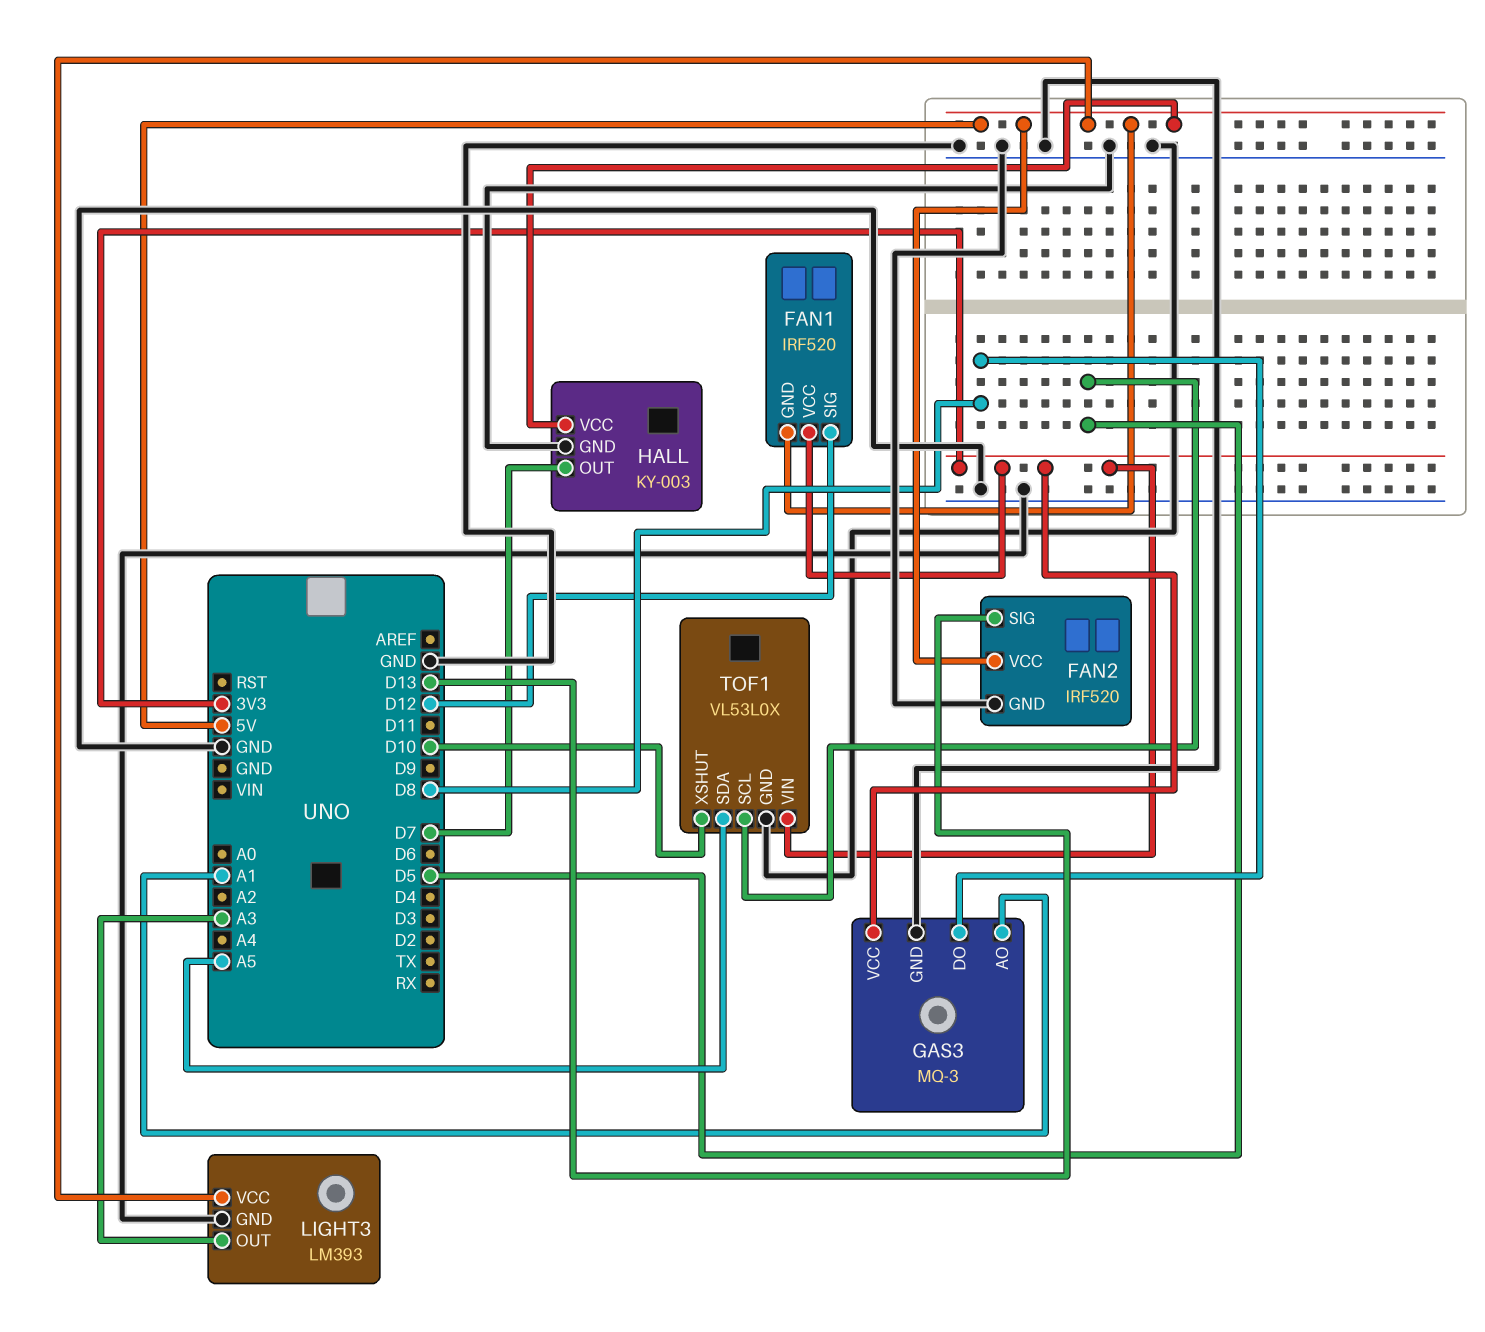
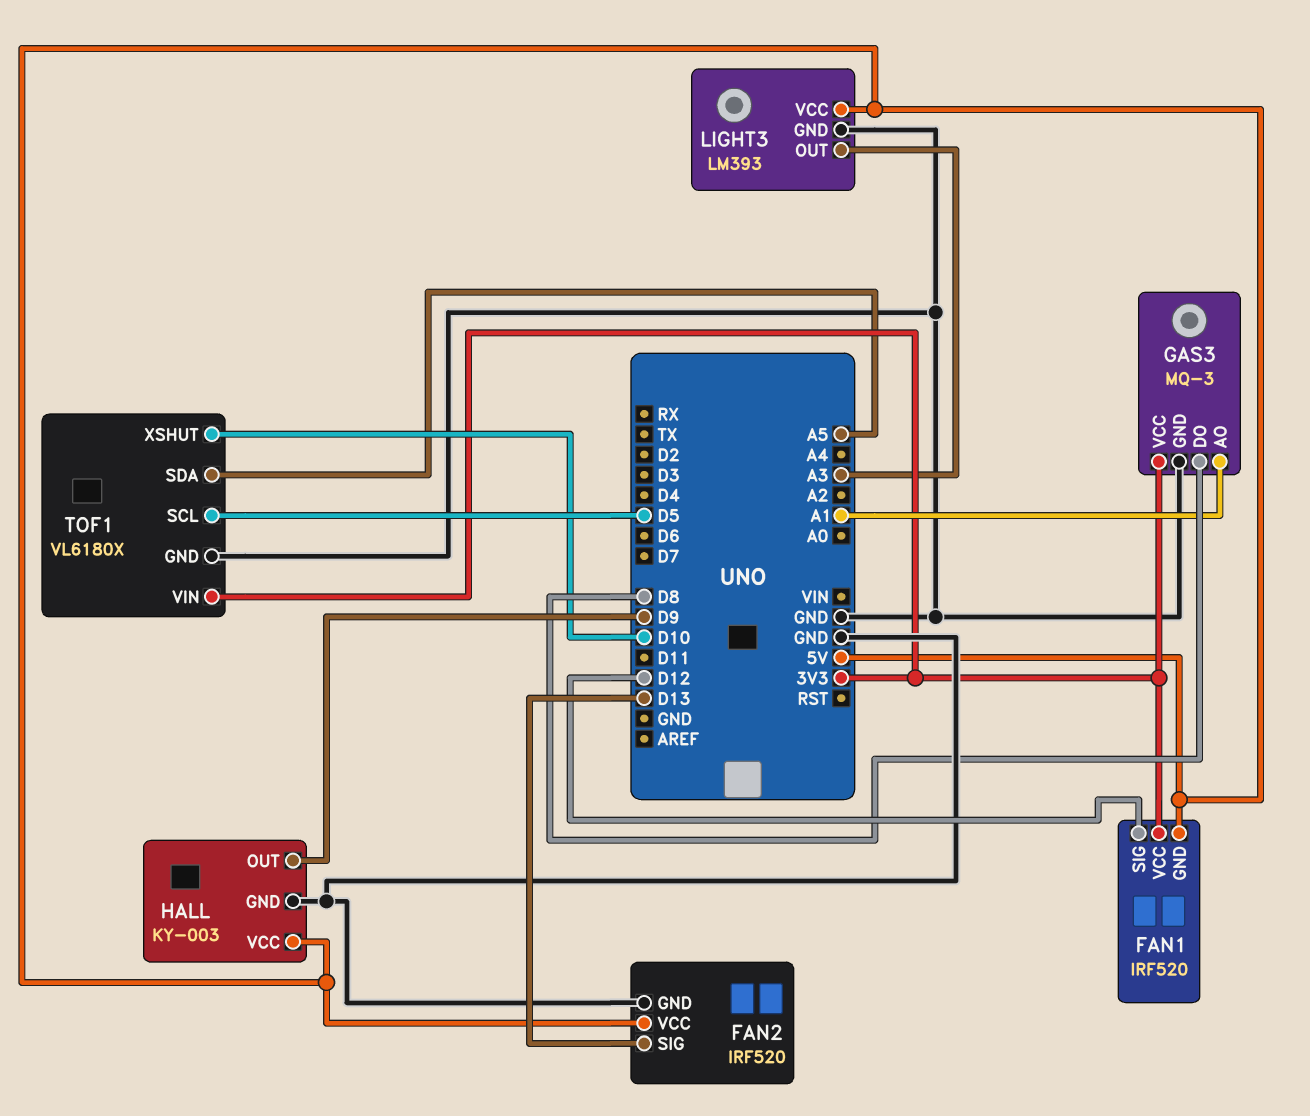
HALL pin OUT: D7 -> D9
TOF1: VL53L0X -> VL6180X

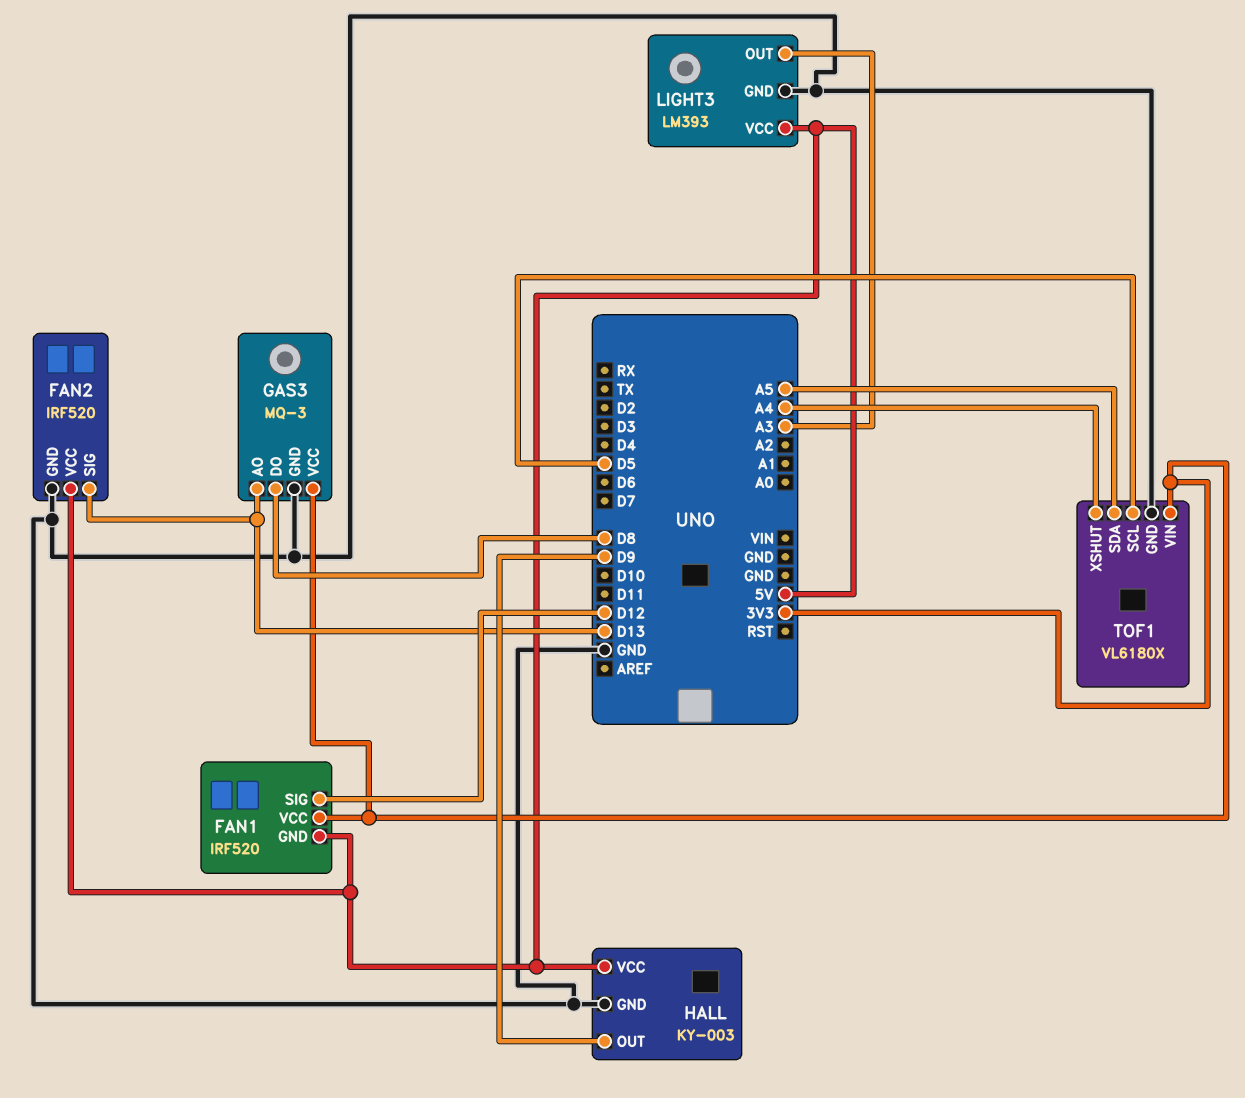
GAS3 pin AO: A1 -> D13
TOF1 pin XSHUT: D10 -> A4

